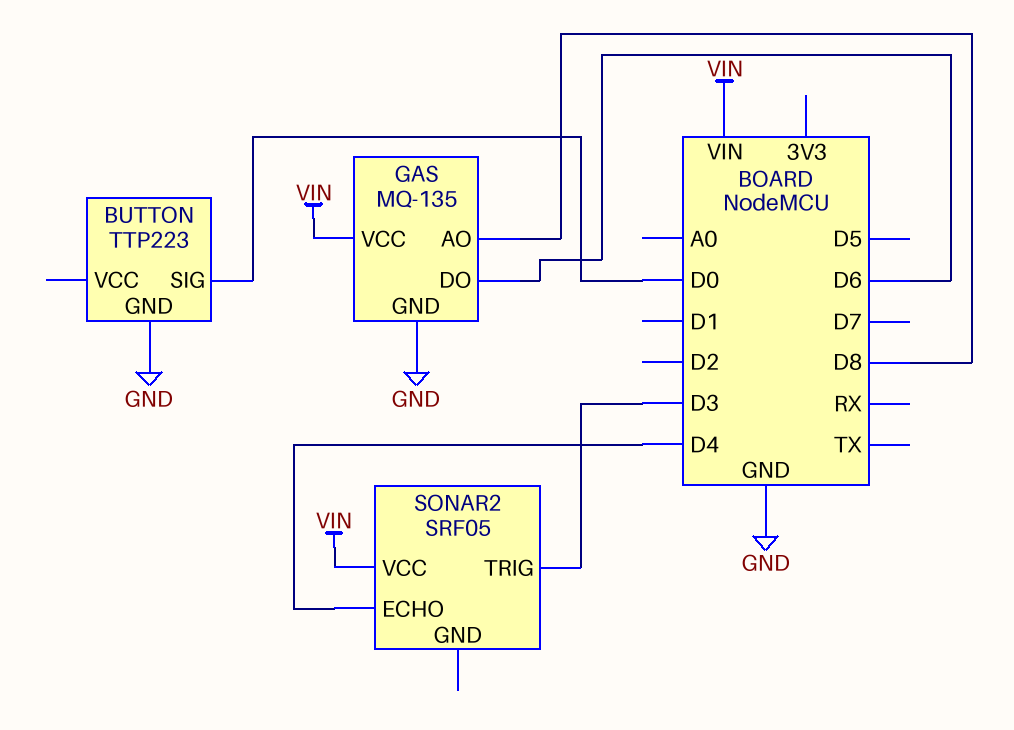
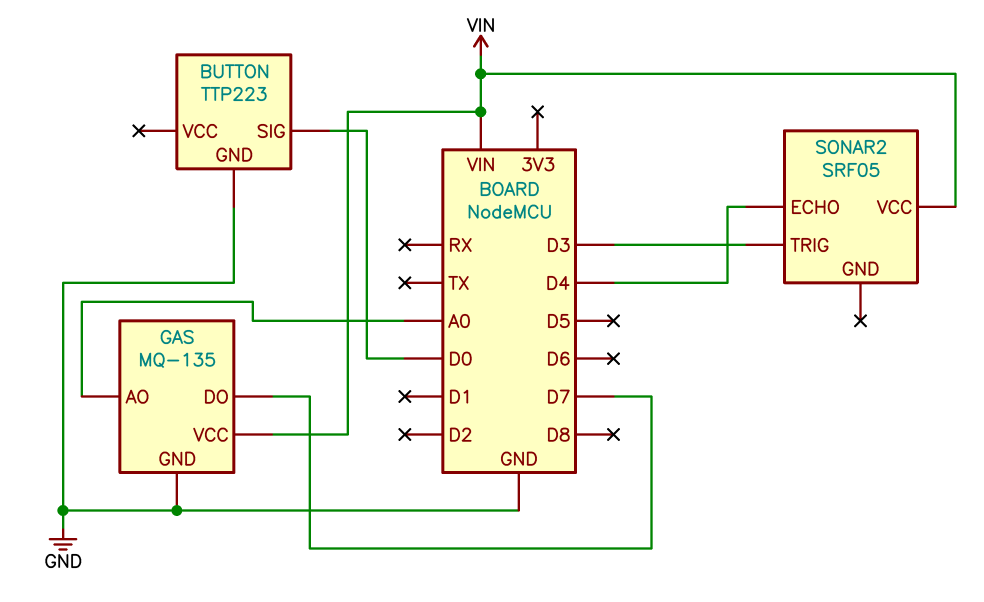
GAS pin AO: D8 -> A0
GAS pin DO: D6 -> D7

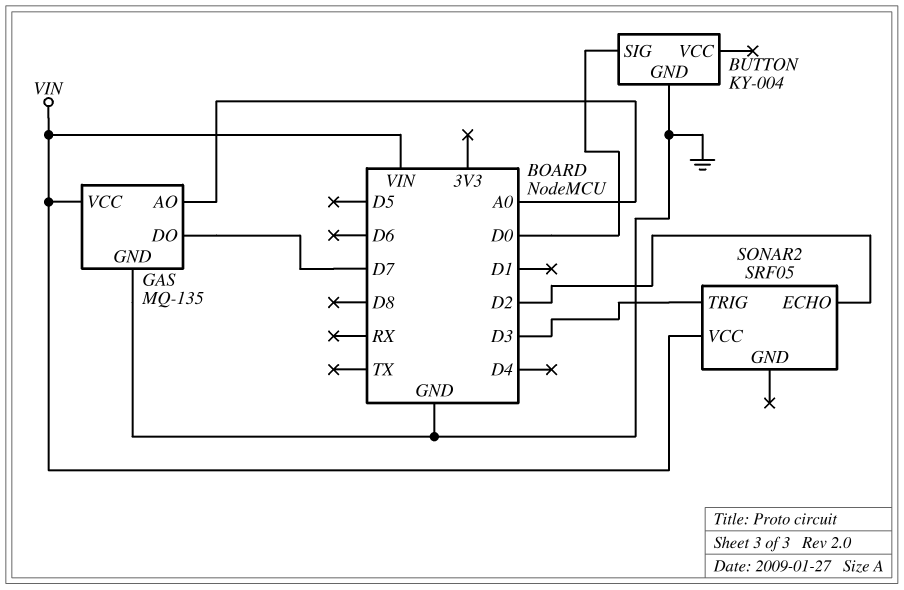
BUTTON: TTP223 -> KY-004
SONAR2 pin ECHO: D4 -> D2

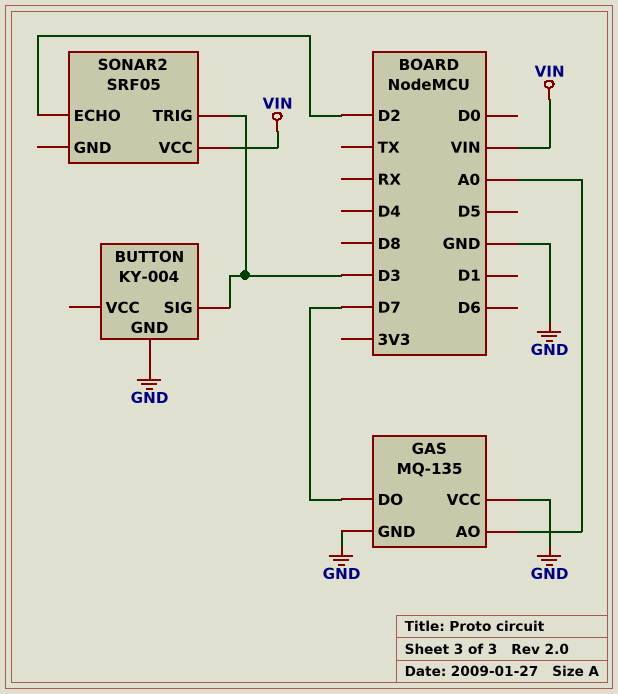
BUTTON pin SIG: D0 -> D3
GAS pin VCC: VIN -> GND

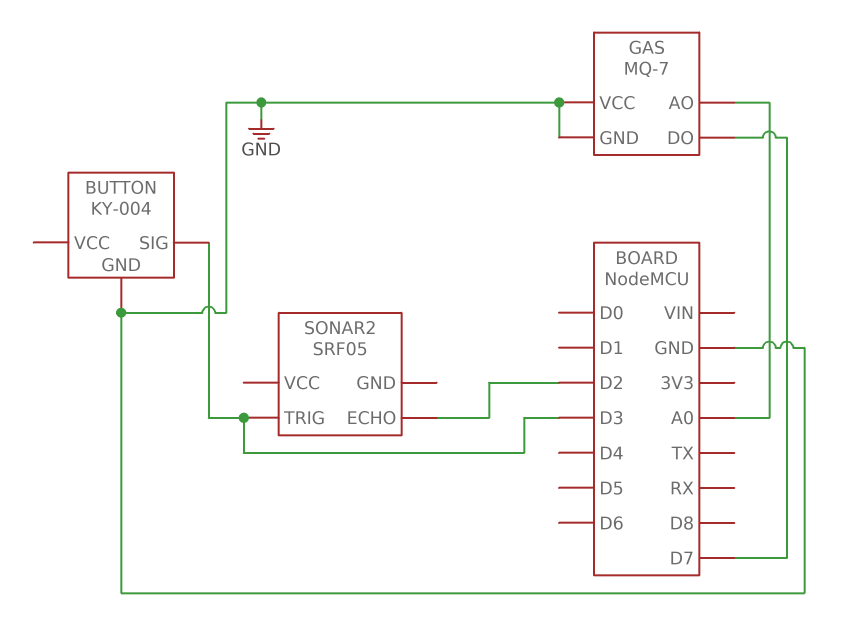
GAS: MQ-135 -> MQ-7
SONAR2 pin VCC: VIN -> none

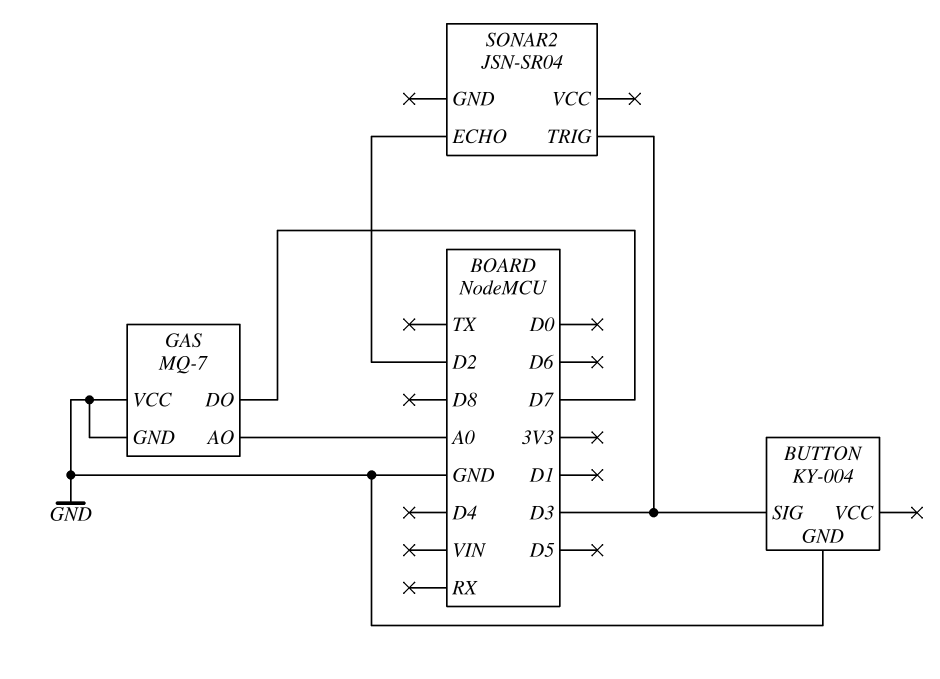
SONAR2: SRF05 -> JSN-SR04

